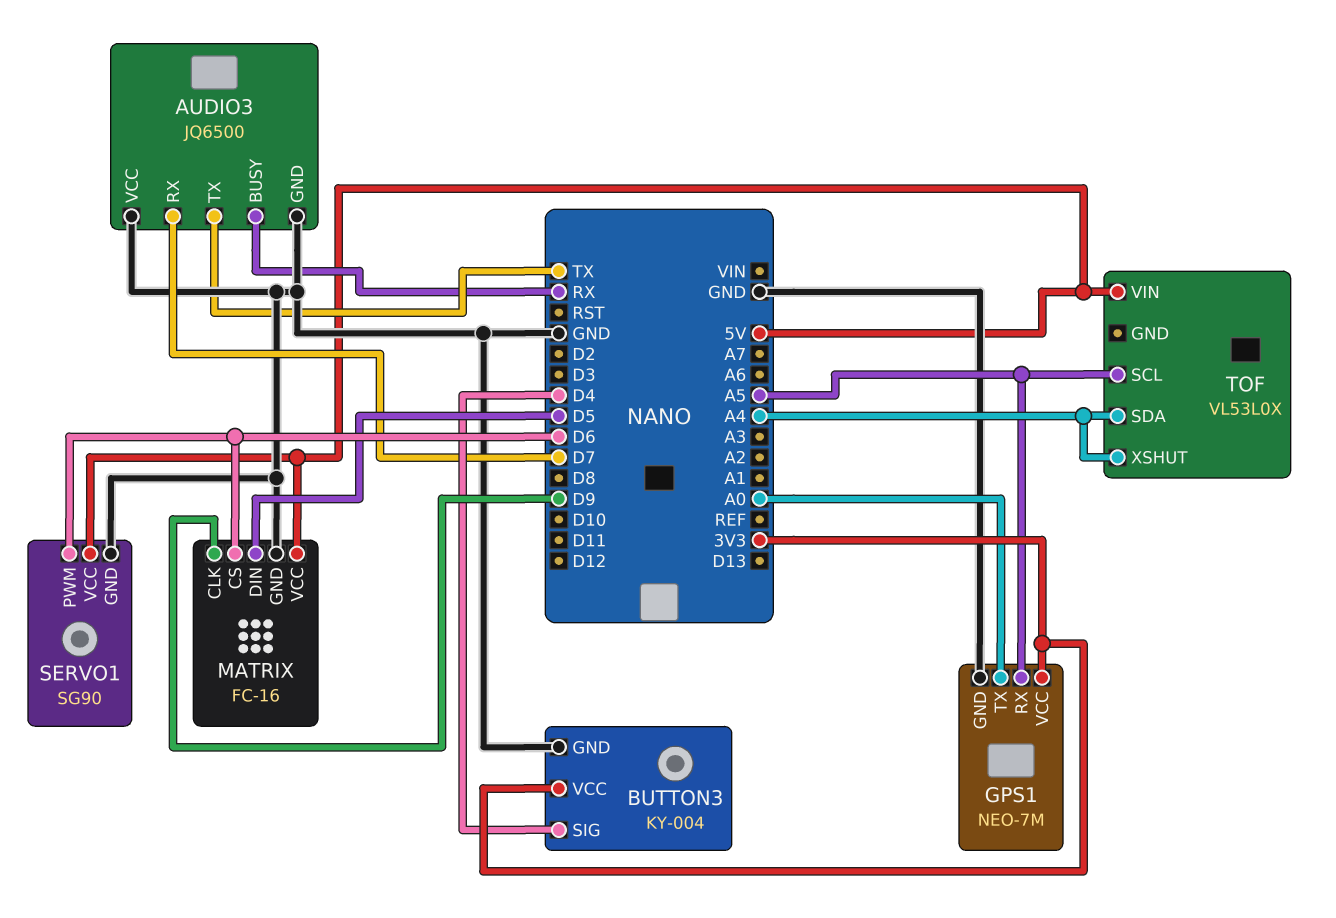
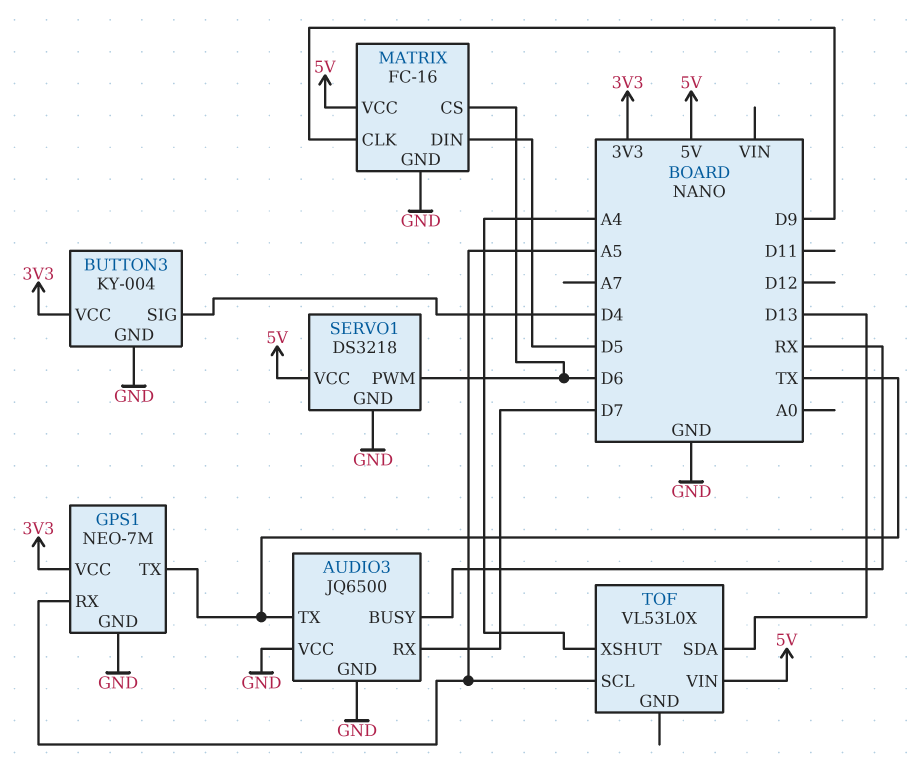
GPS1 pin TX: A0 -> TX
SERVO1: SG90 -> DS3218
TOF pin SDA: A4 -> D13

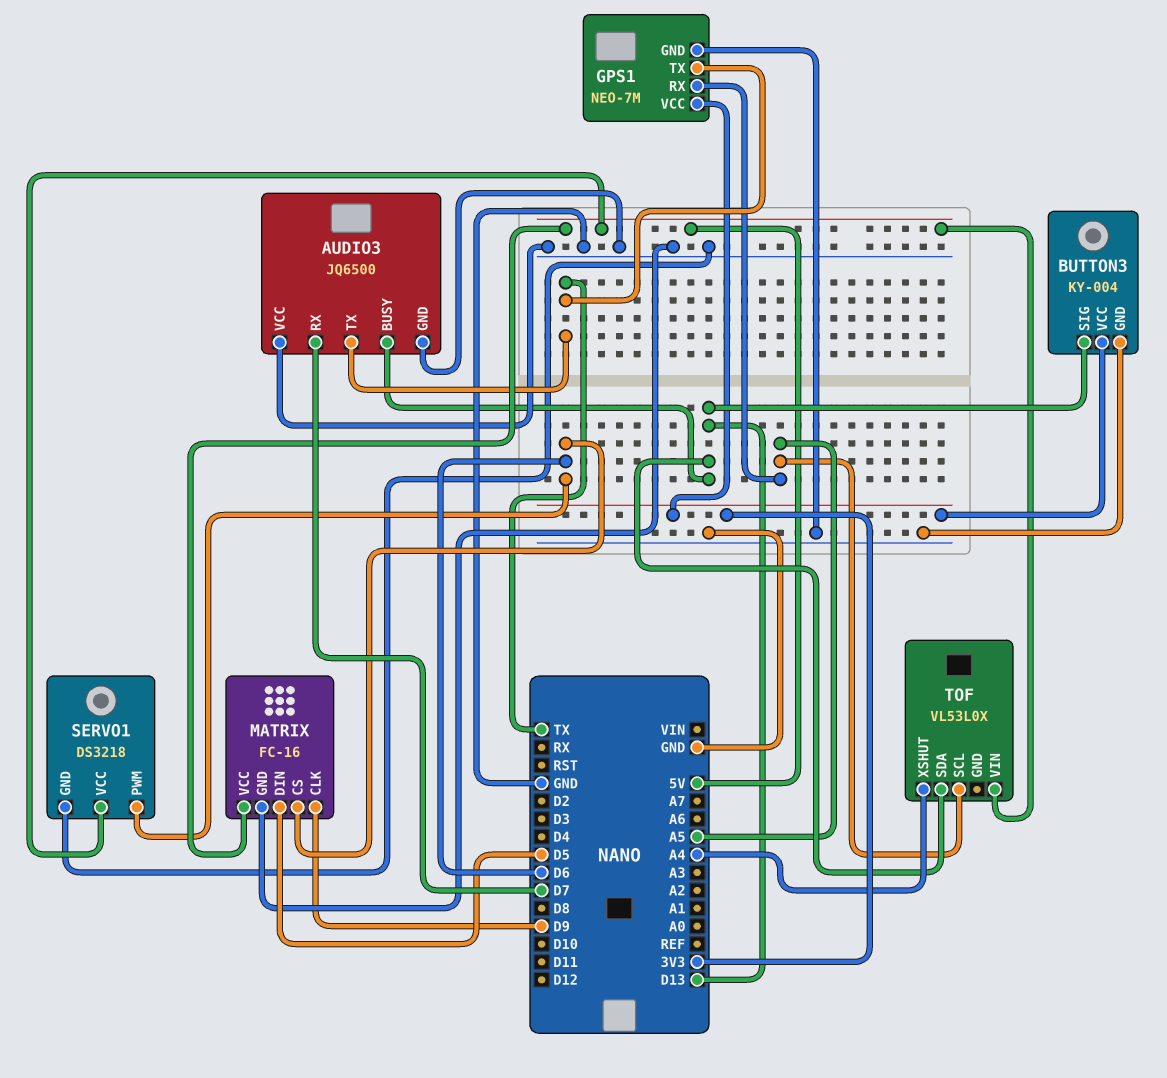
AUDIO3 pin BUSY: RX -> D13
BUTTON3 pin SIG: D4 -> D13

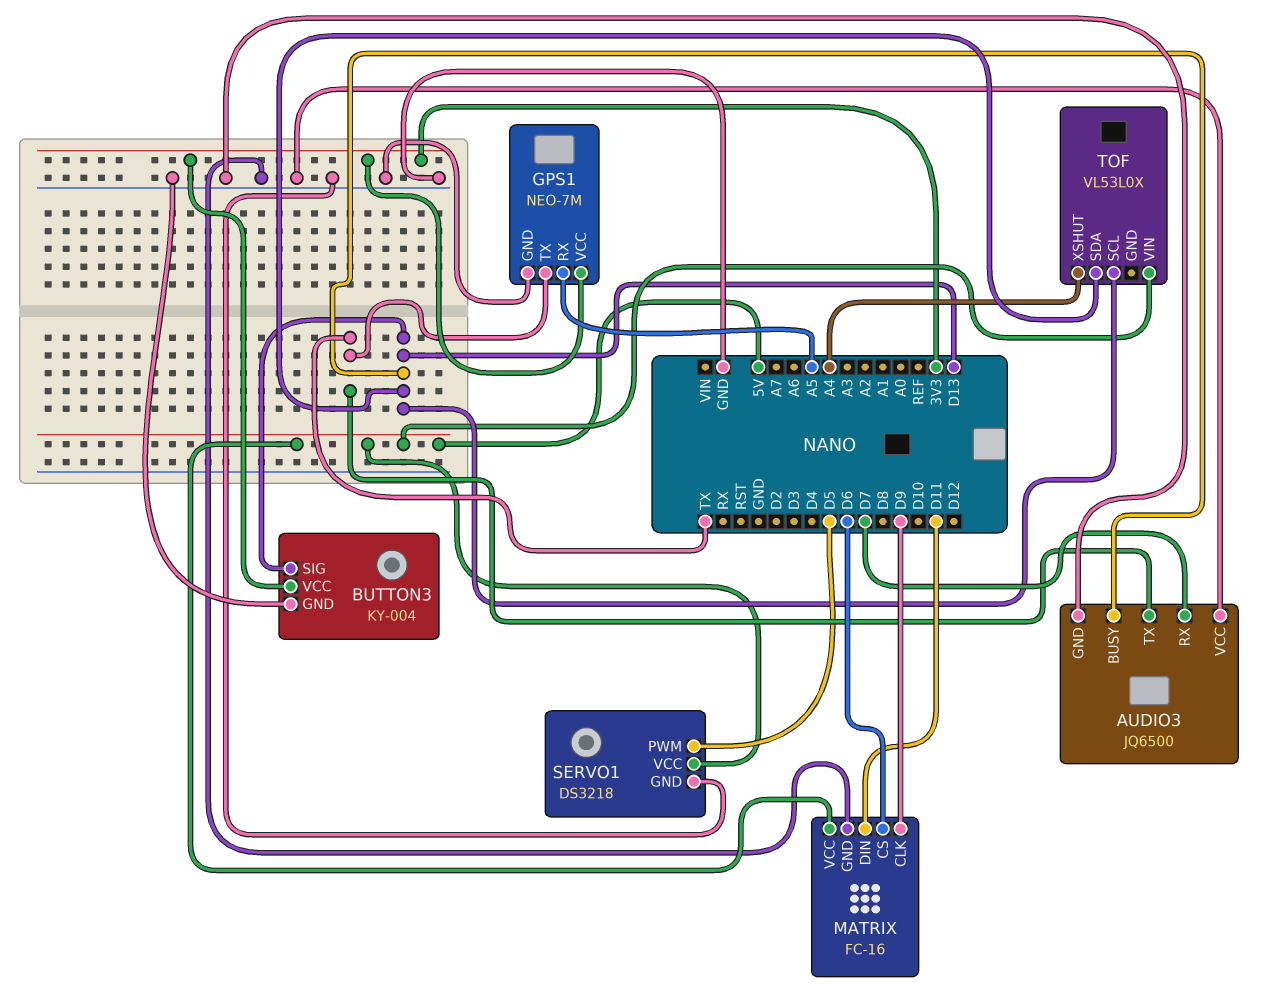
MATRIX pin DIN: D5 -> D11
SERVO1 pin PWM: D6 -> D5
TOF pin SCL: A5 -> D13

